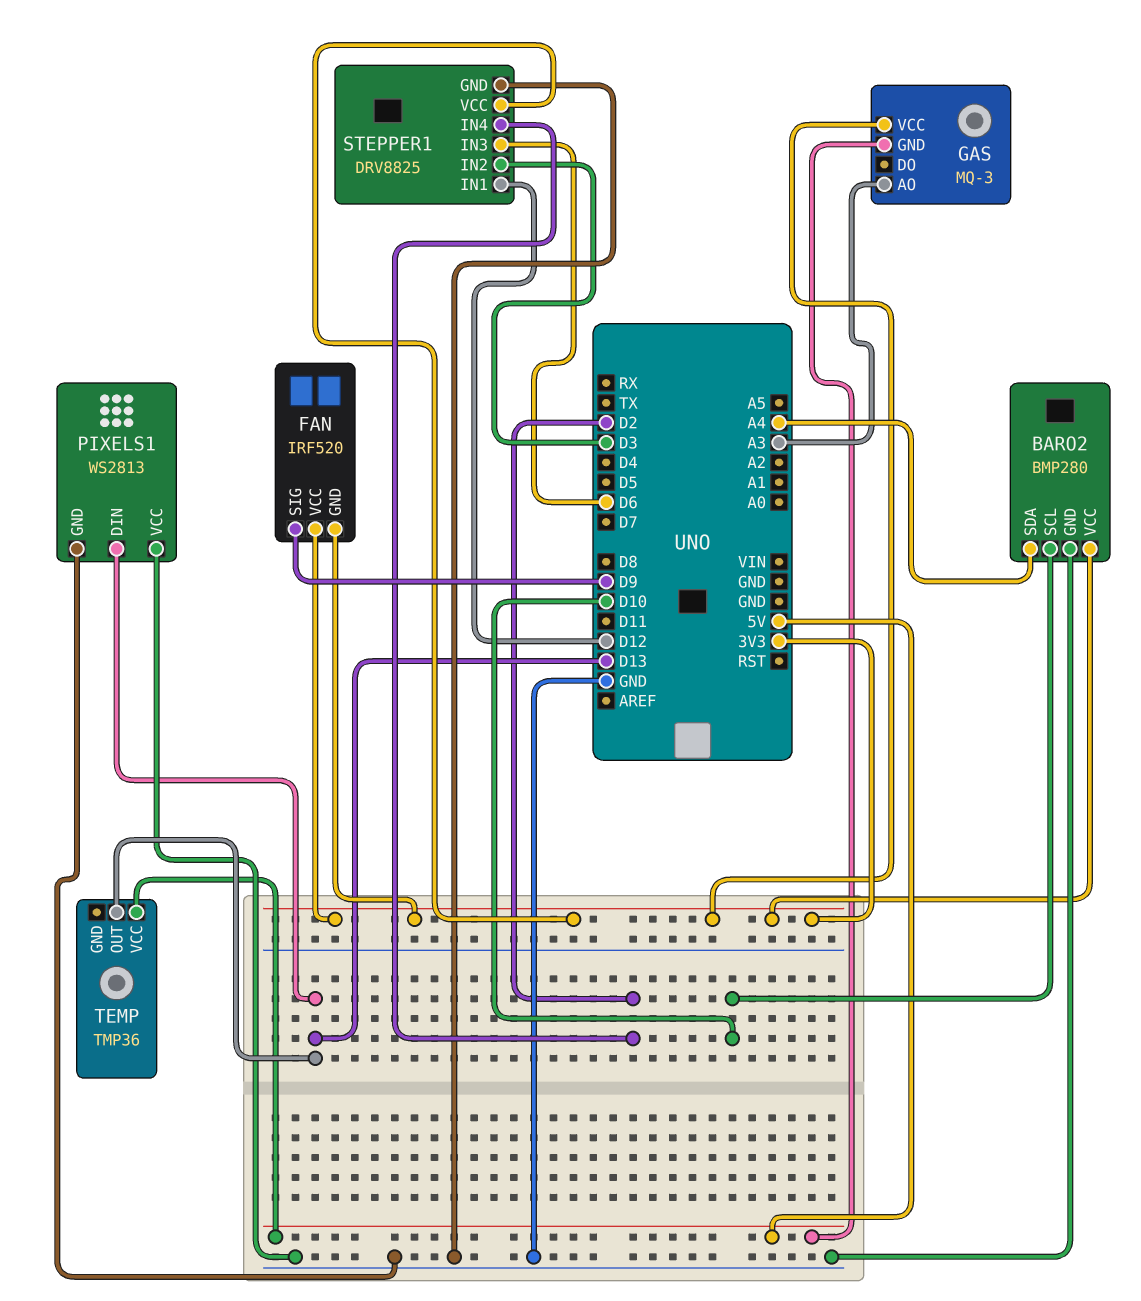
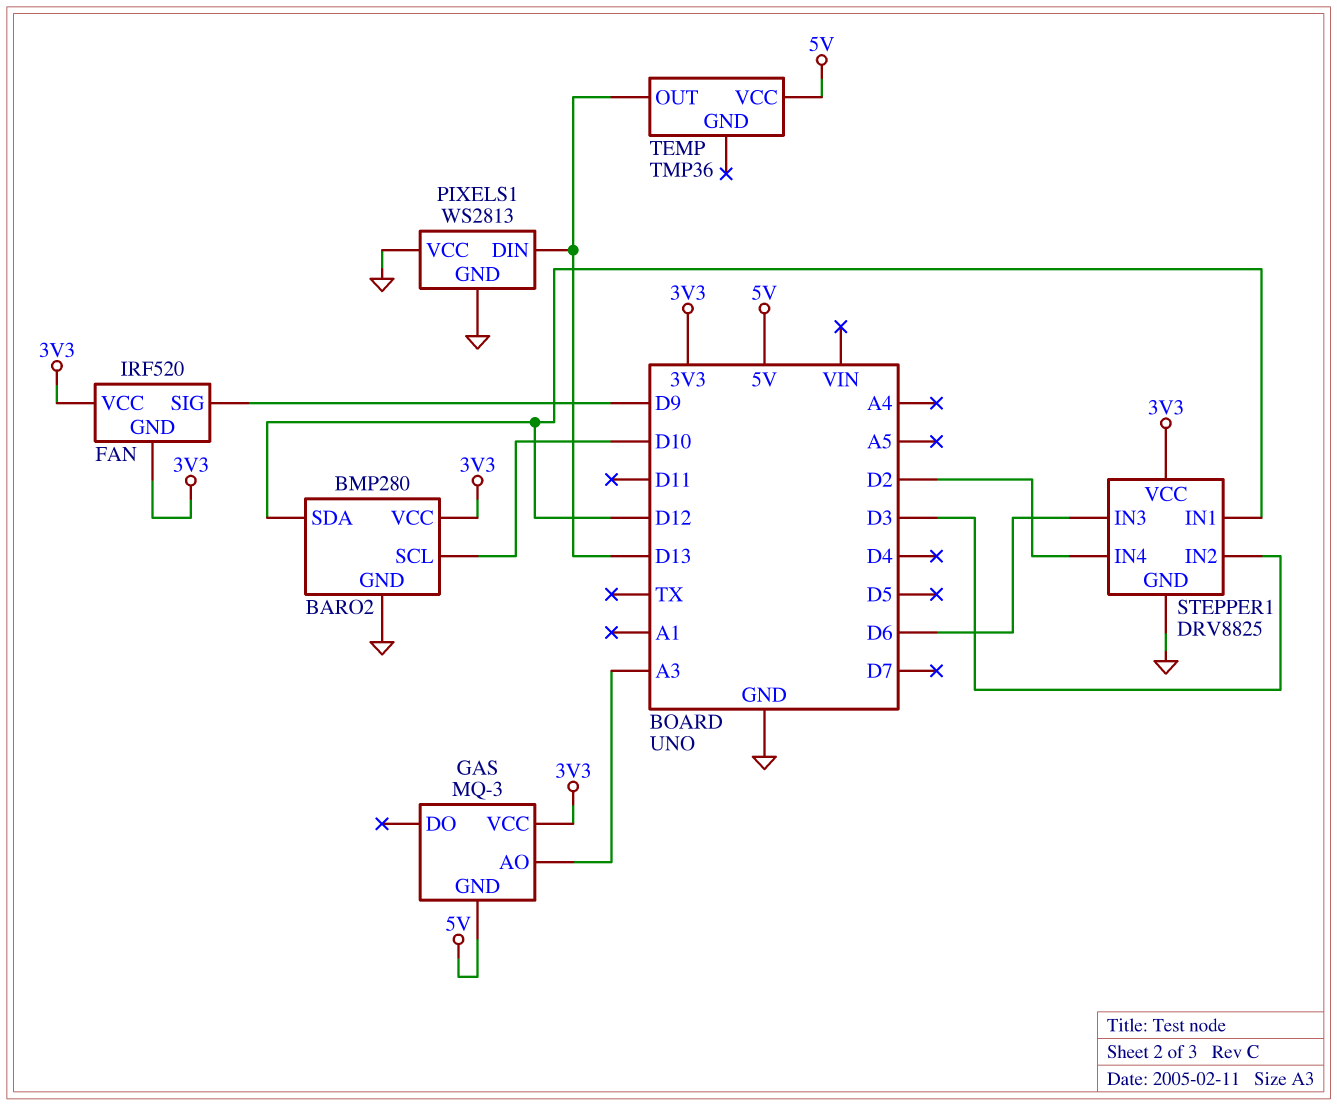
BARO2 pin SDA: A4 -> D12

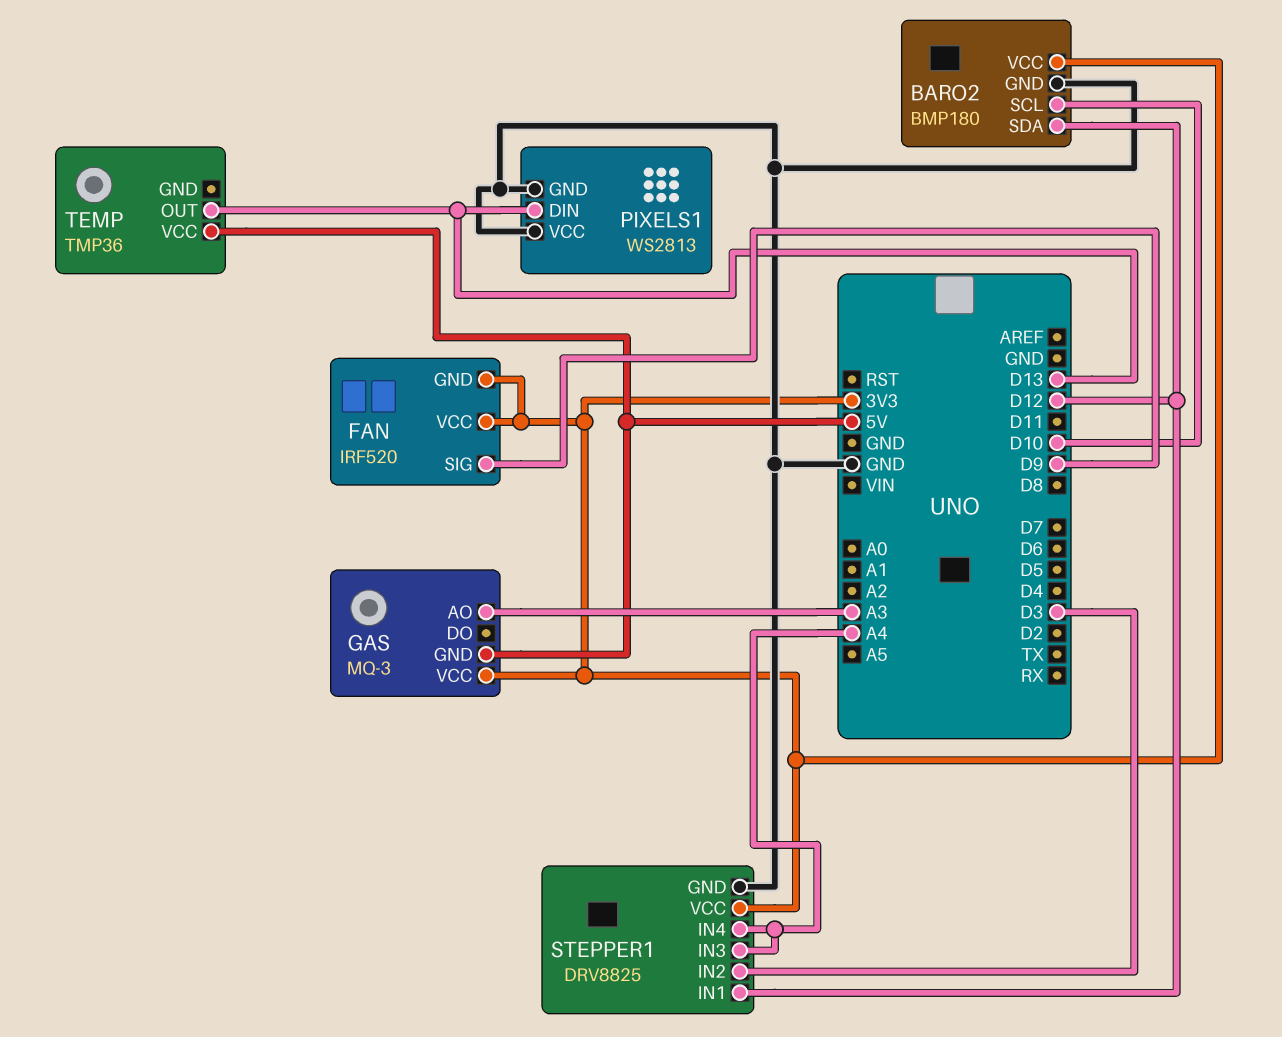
BARO2: BMP280 -> BMP180
STEPPER1 pin IN3: D6 -> A4
STEPPER1 pin IN4: D2 -> A4

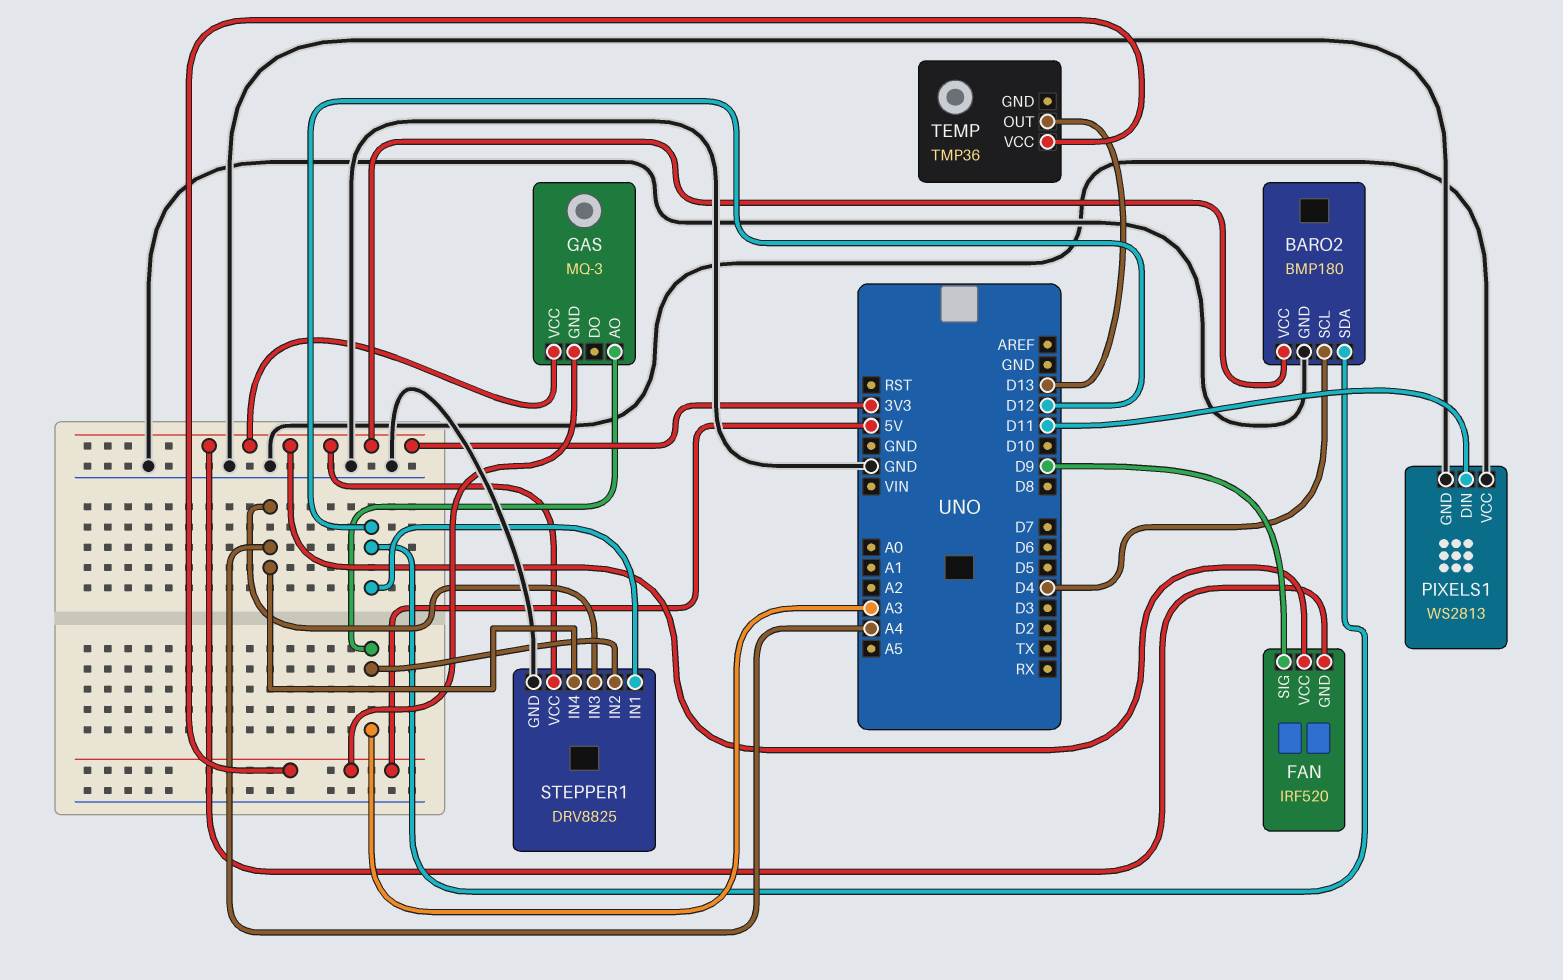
BARO2 pin SCL: D10 -> D4
PIXELS1 pin DIN: D13 -> D11
STEPPER1 pin IN2: D3 -> A3

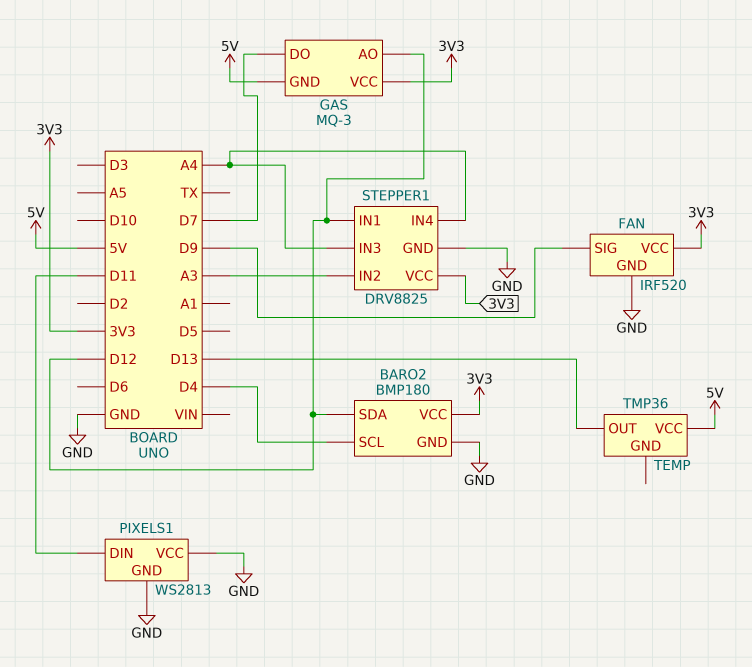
FAN pin GND: 3V3 -> GND
GAS pin AO: A3 -> D12
GAS pin DO: none -> D7

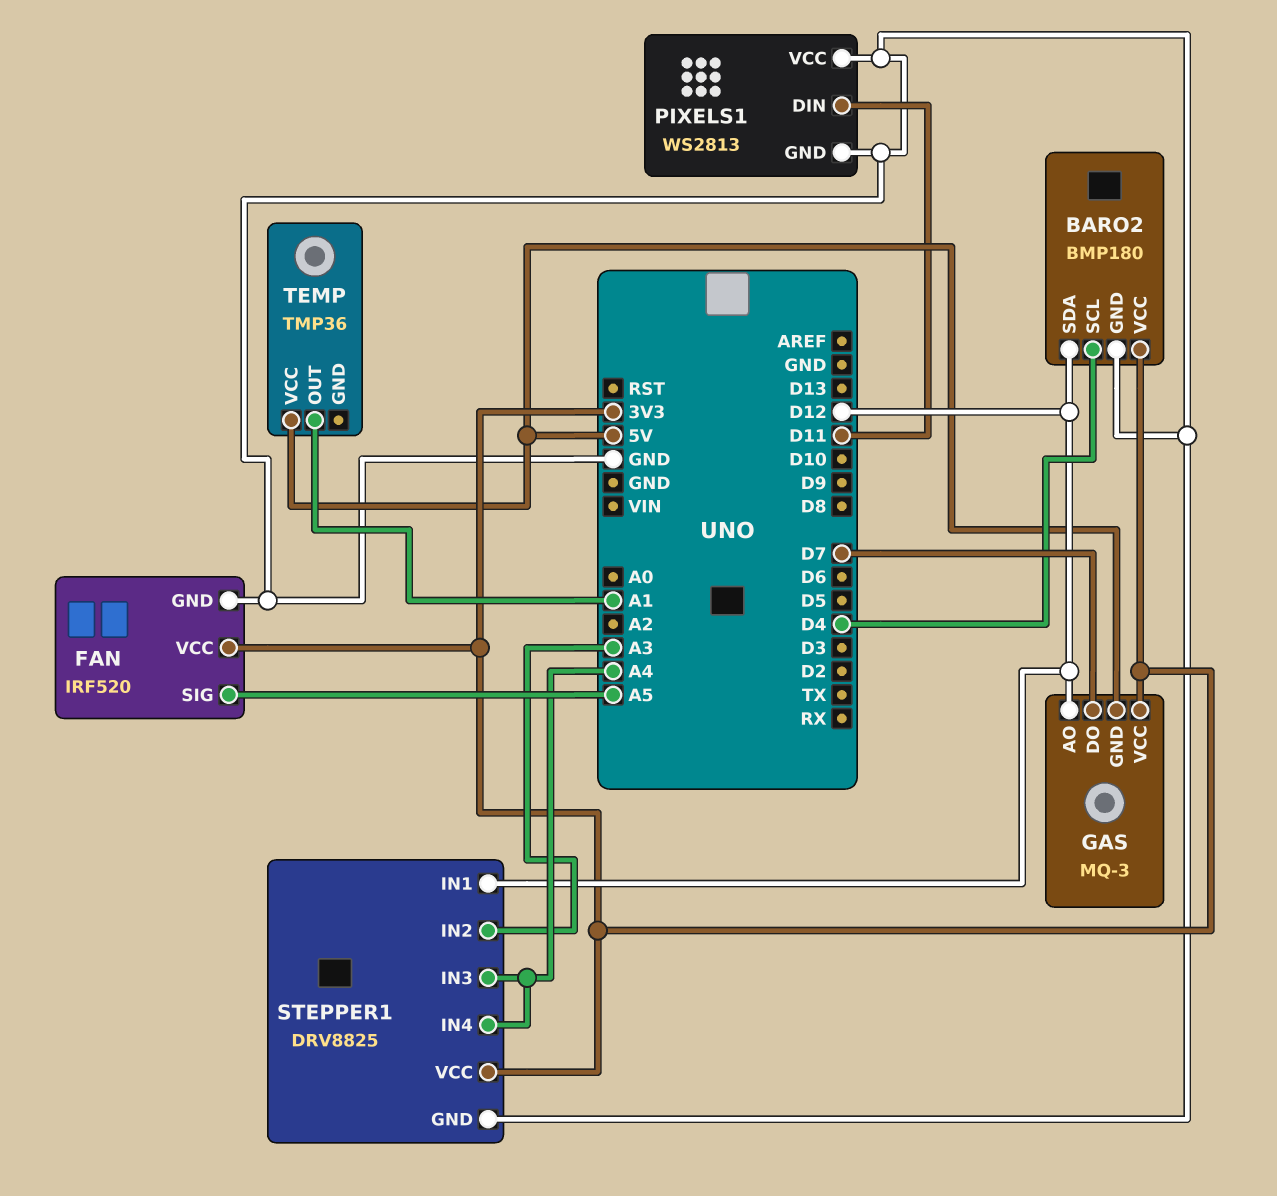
FAN pin SIG: D9 -> A5
TEMP pin OUT: D13 -> A1

